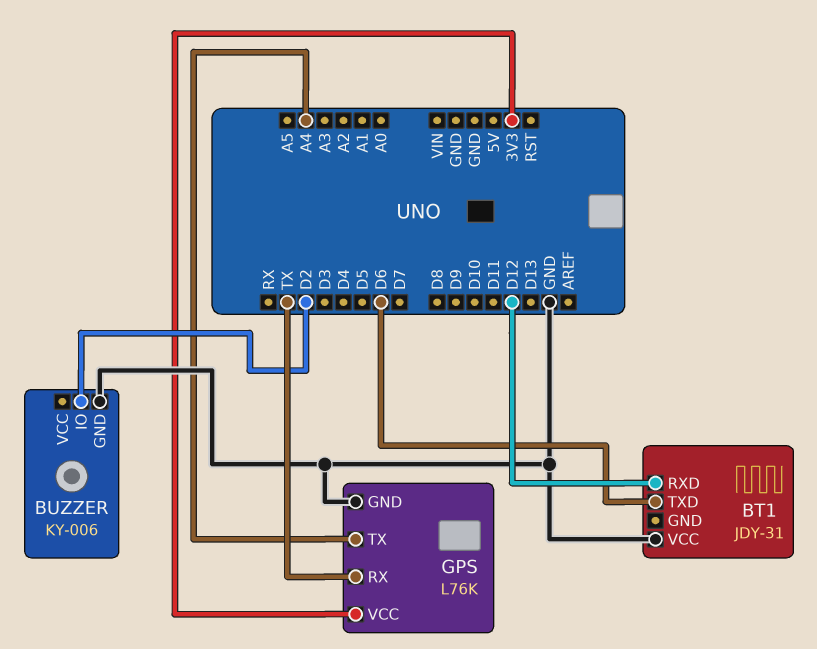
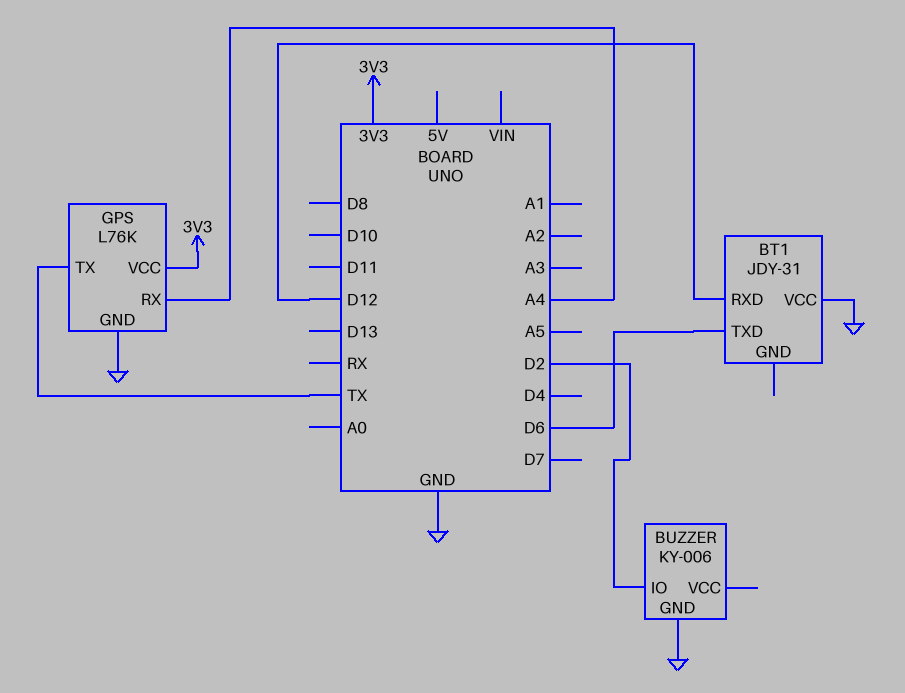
GPS pin RX: TX -> A4
GPS pin TX: A4 -> TX

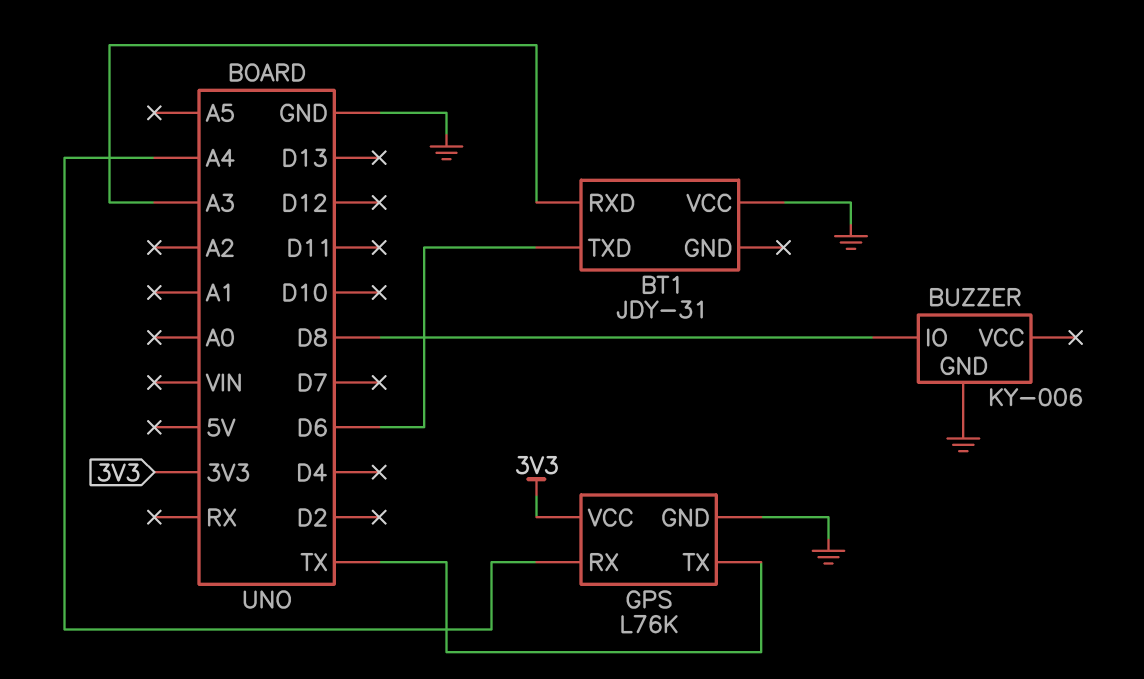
BT1 pin RXD: D12 -> A3
BUZZER pin IO: D2 -> D8

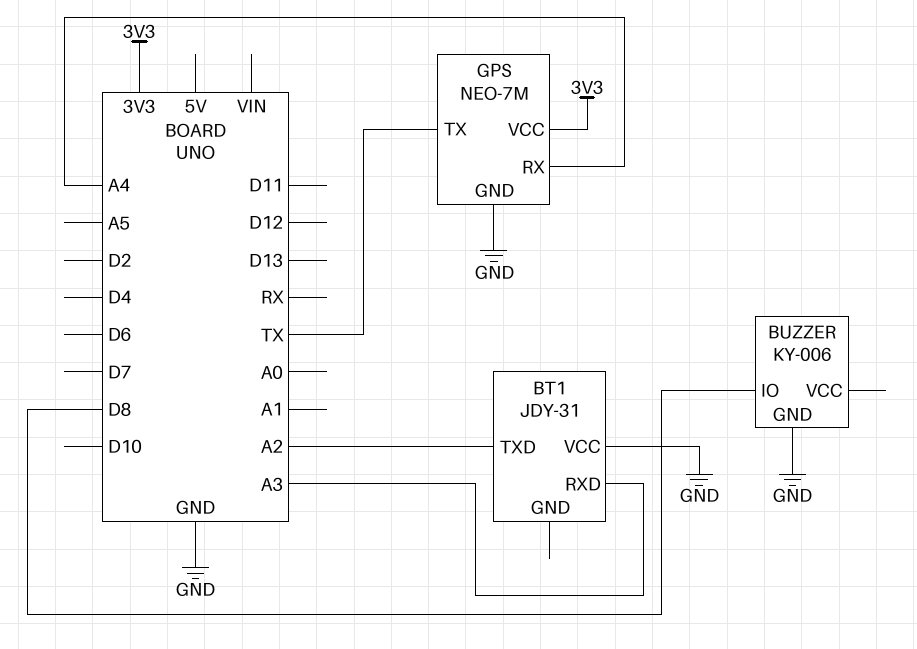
BT1 pin TXD: D6 -> A2
GPS: L76K -> NEO-7M

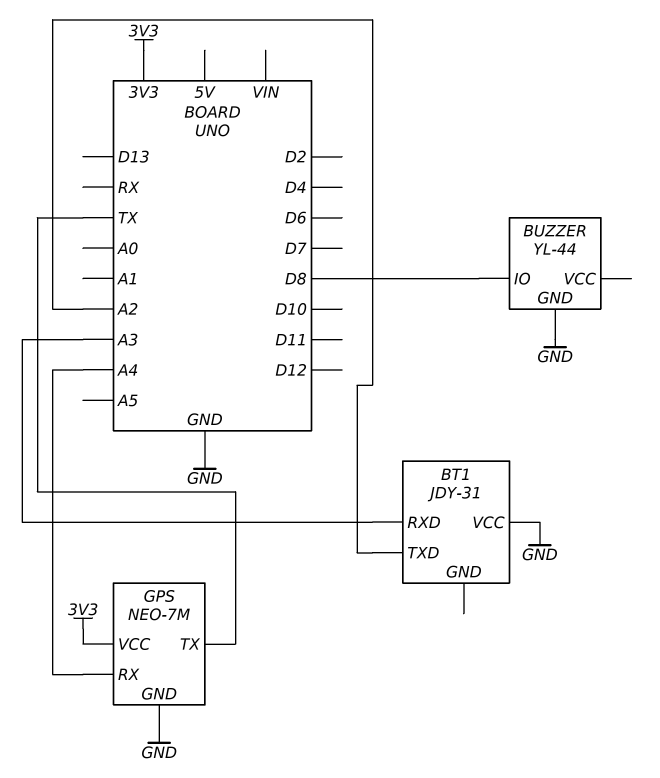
BUZZER: KY-006 -> YL-44

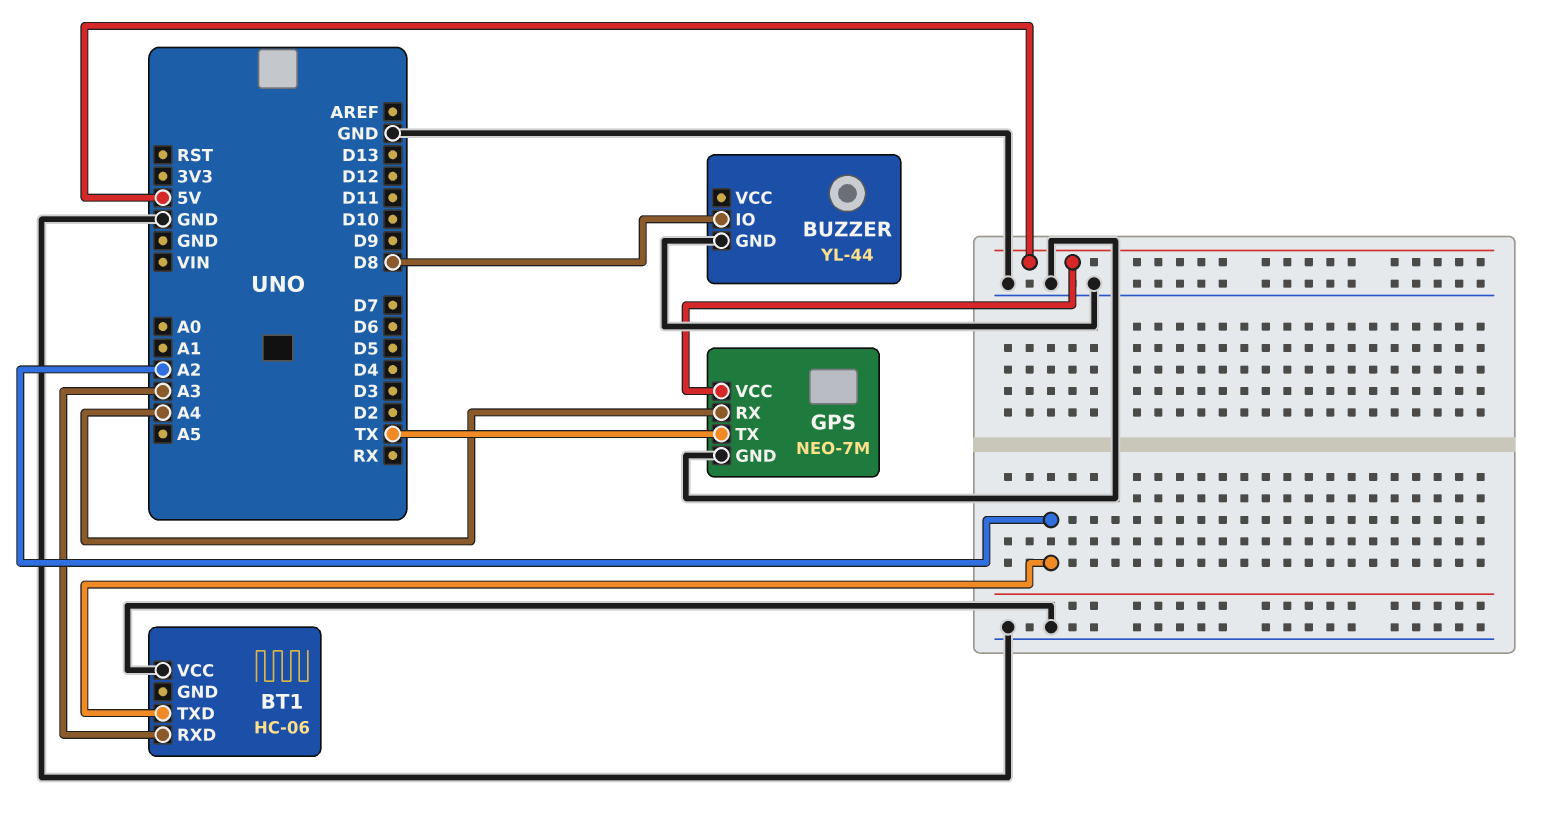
BT1: JDY-31 -> HC-06
GPS pin VCC: 3V3 -> 5V

